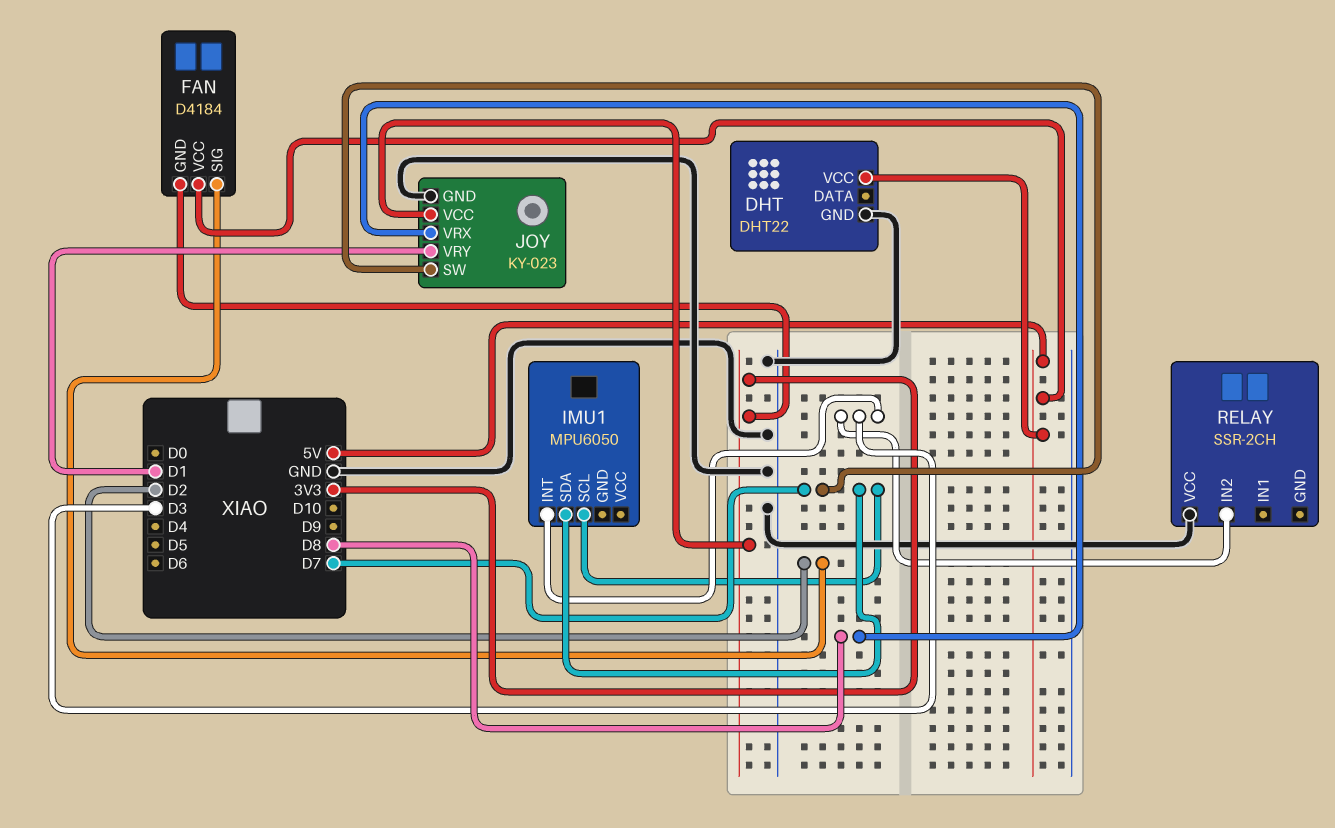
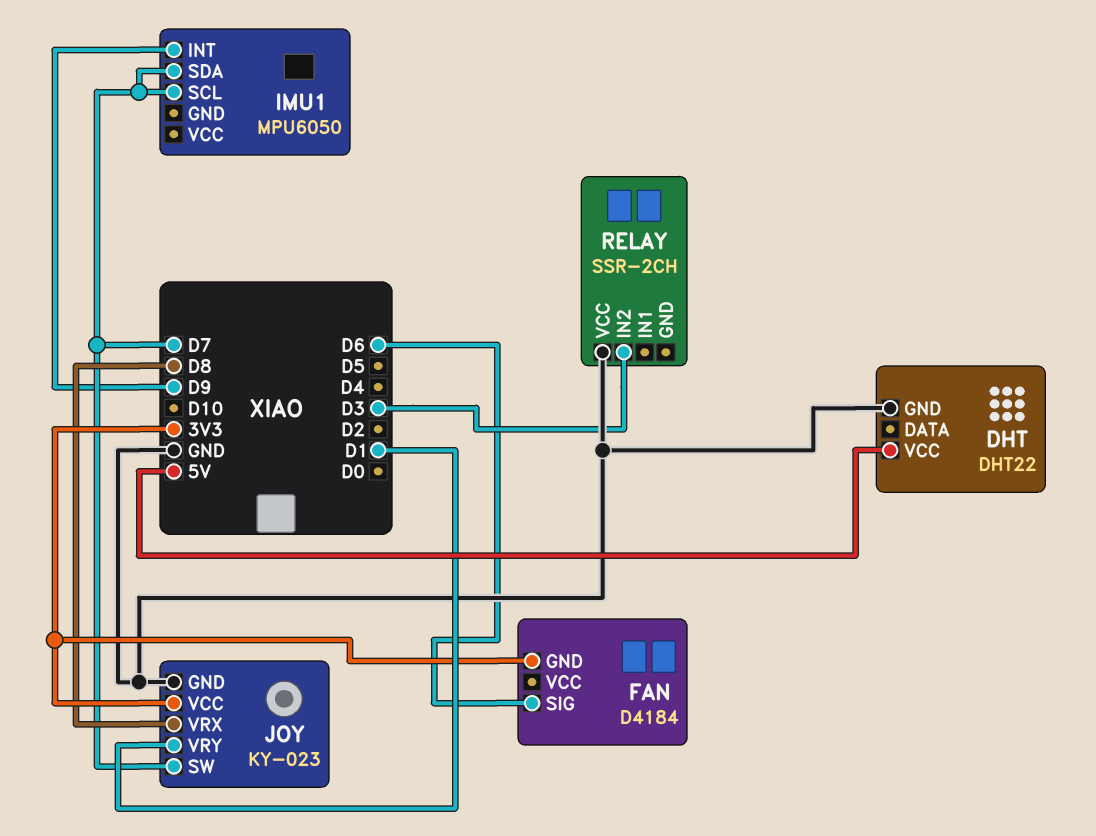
FAN pin SIG: D2 -> D6
FAN pin VCC: 5V -> none
IMU1 pin INT: D3 -> D9

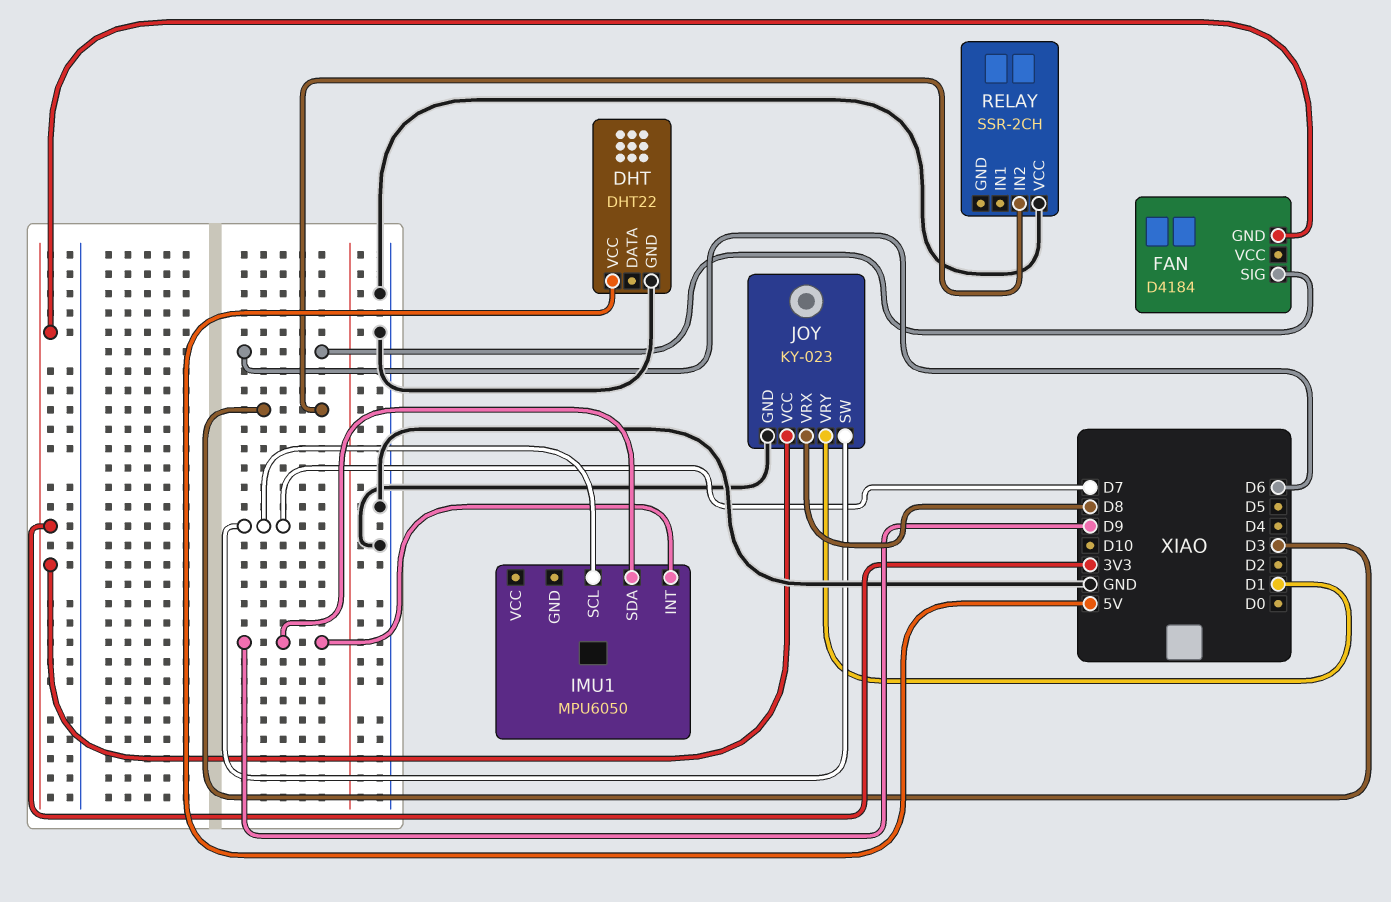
IMU1 pin SDA: D7 -> D9

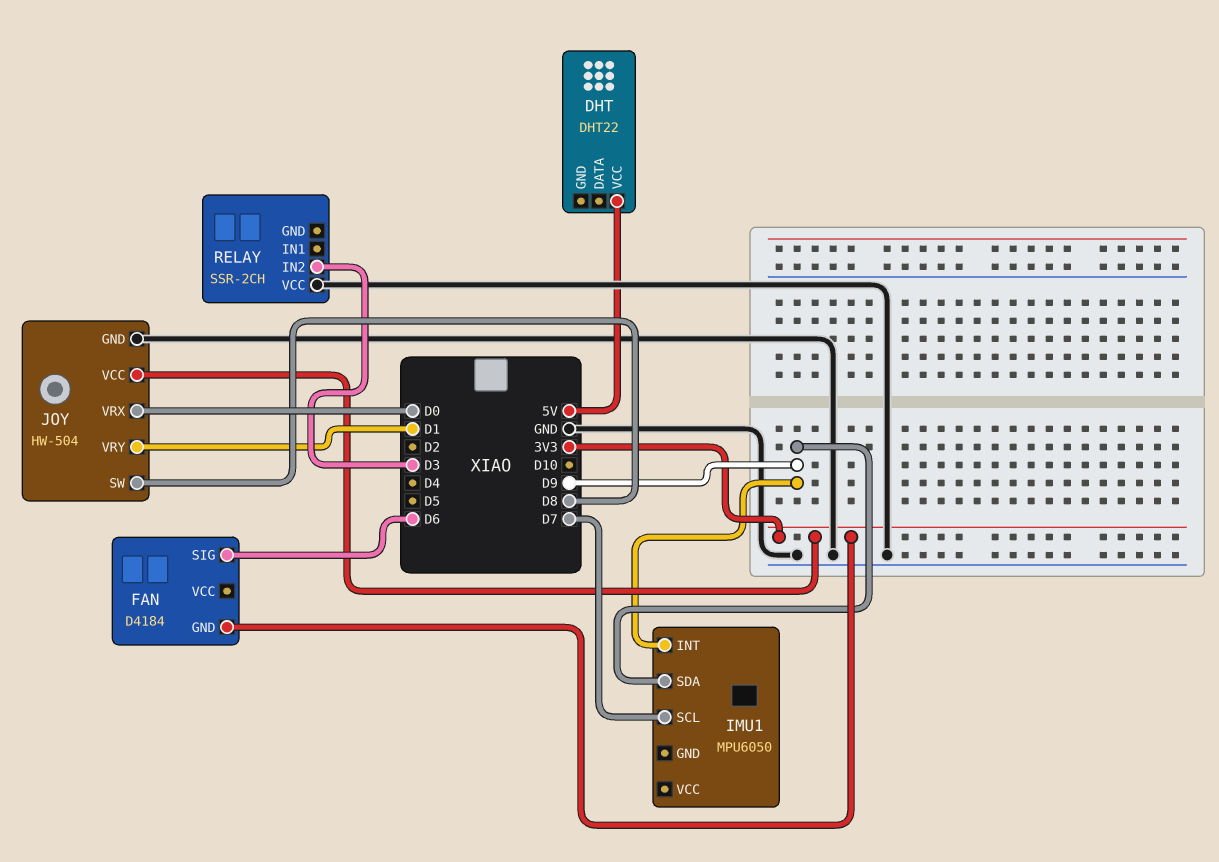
DHT pin GND: GND -> none
JOY: KY-023 -> HW-504
JOY pin SW: D7 -> D8
JOY pin VRX: D8 -> D0

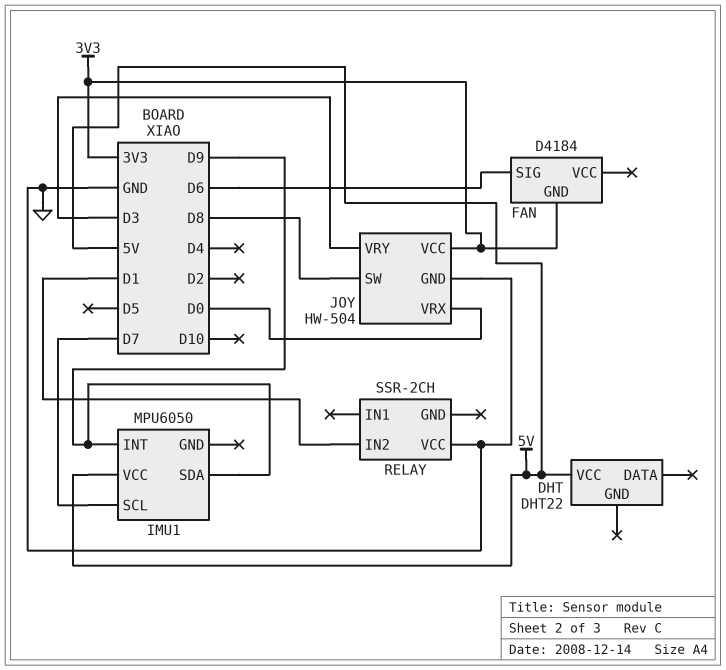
IMU1 pin VCC: none -> 5V
JOY pin VRY: D1 -> D3
RELAY pin IN2: D3 -> D1

